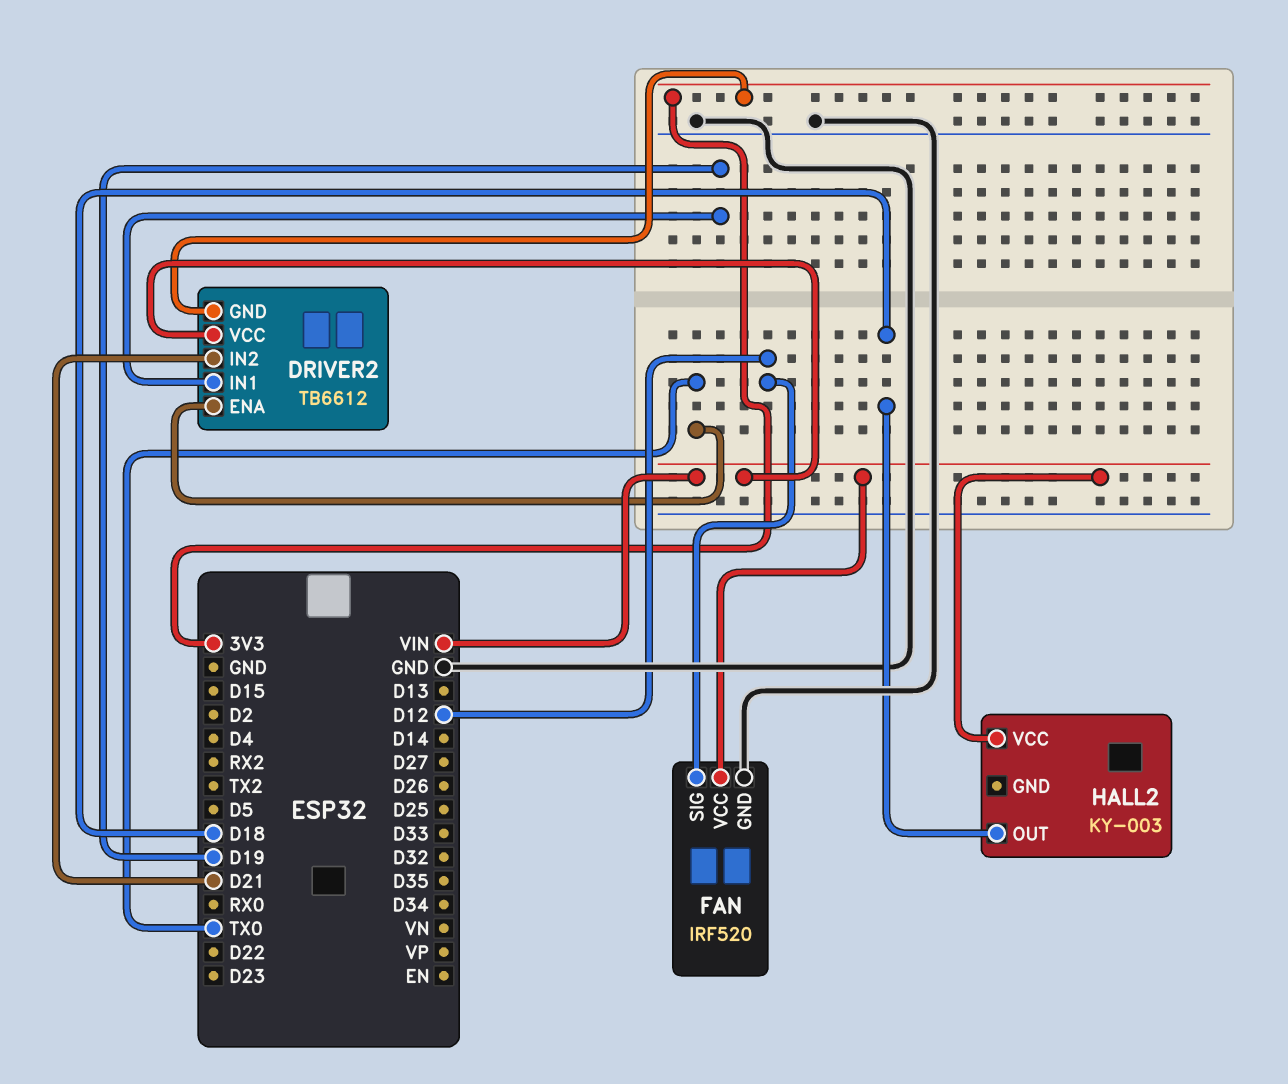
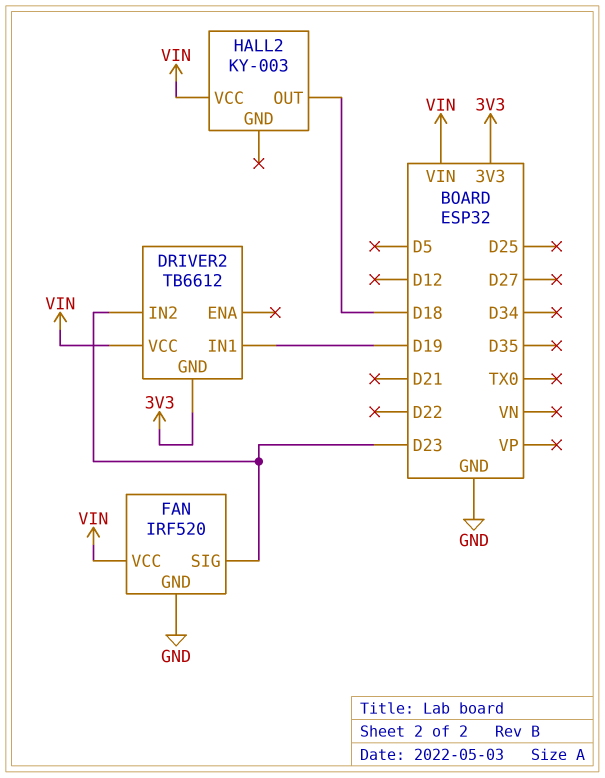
DRIVER2 pin ENA: TX0 -> none
DRIVER2 pin IN2: D21 -> D23
FAN pin SIG: D12 -> D23

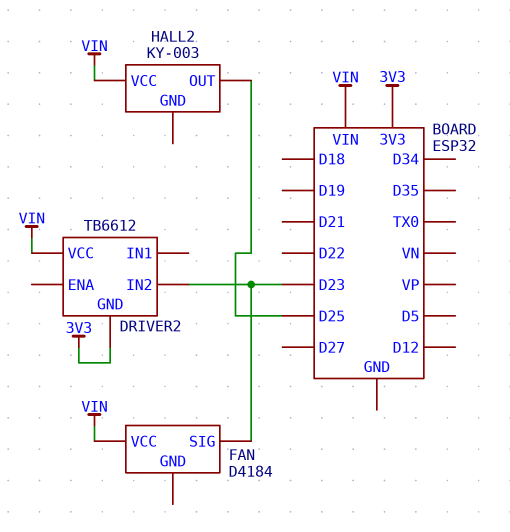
DRIVER2 pin IN1: D19 -> none
FAN: IRF520 -> D4184
FAN pin GND: GND -> none
HALL2 pin OUT: D18 -> D25

